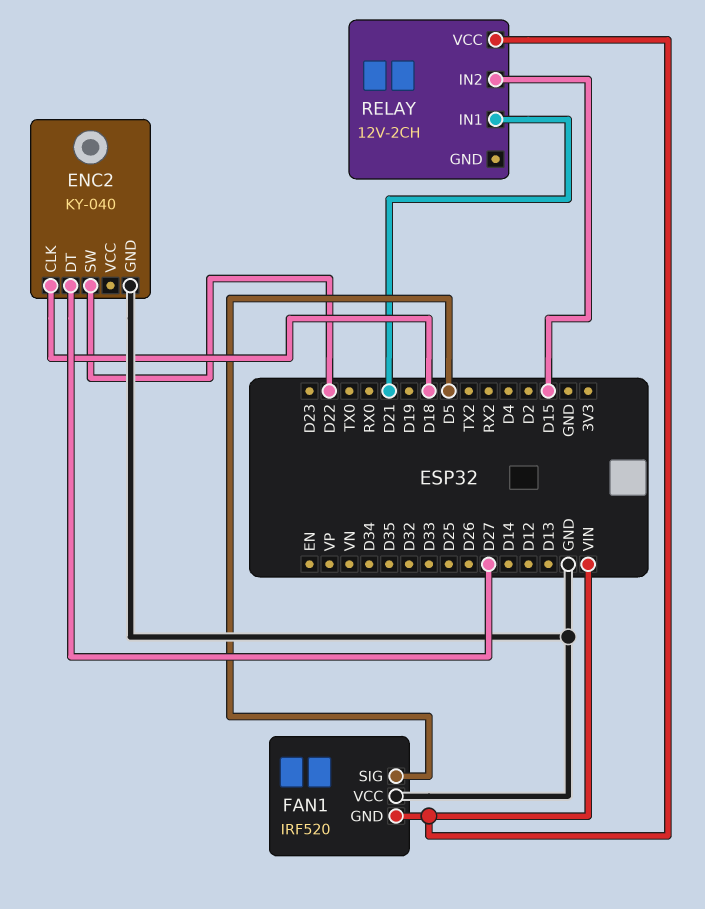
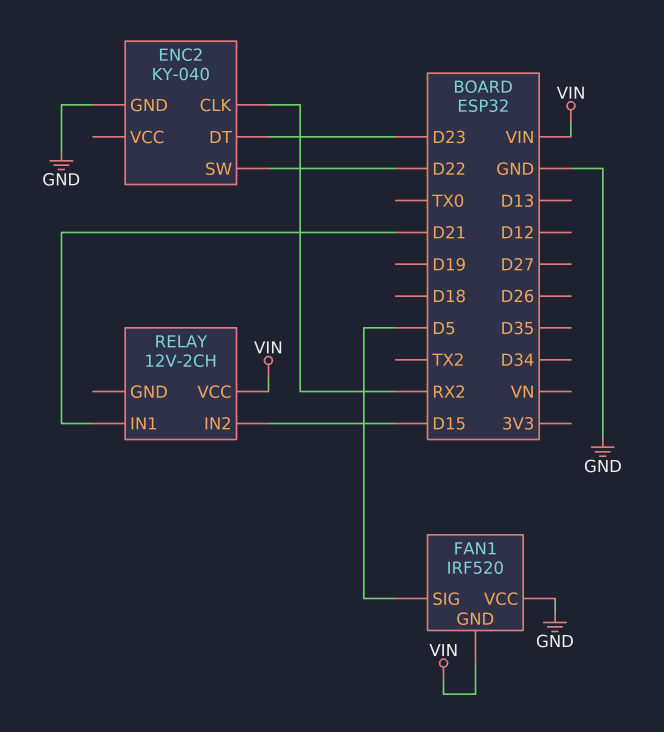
ENC2 pin CLK: D18 -> RX2
ENC2 pin DT: D27 -> D23

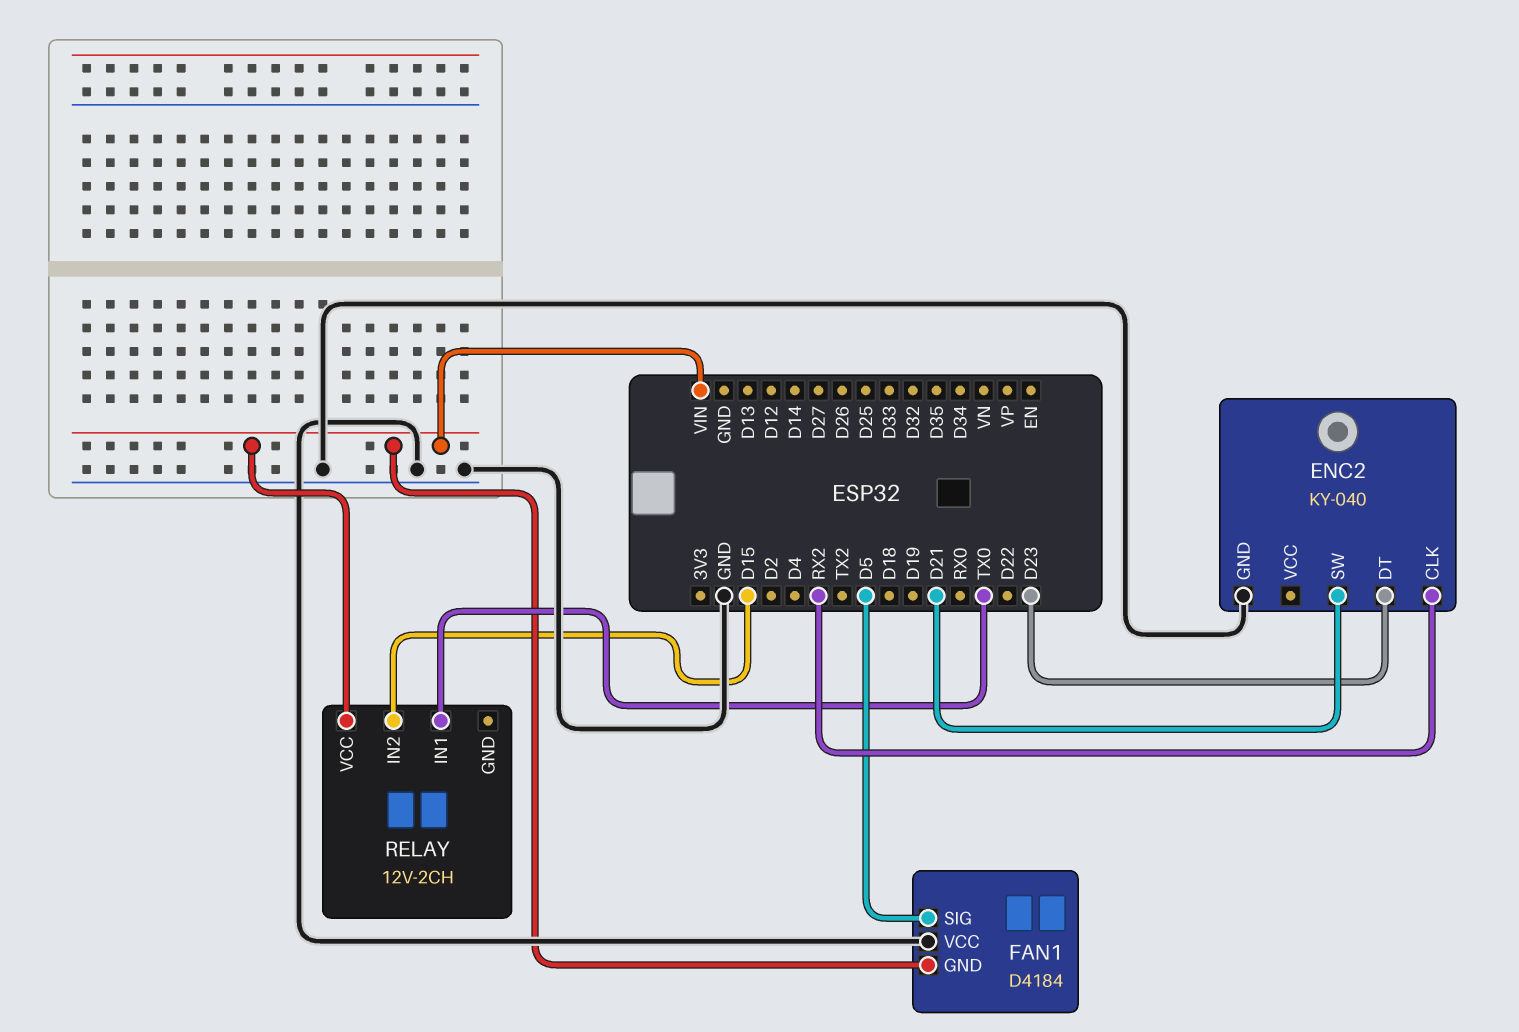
ENC2 pin SW: D22 -> D21
FAN1: IRF520 -> D4184
RELAY pin IN1: D21 -> TX0

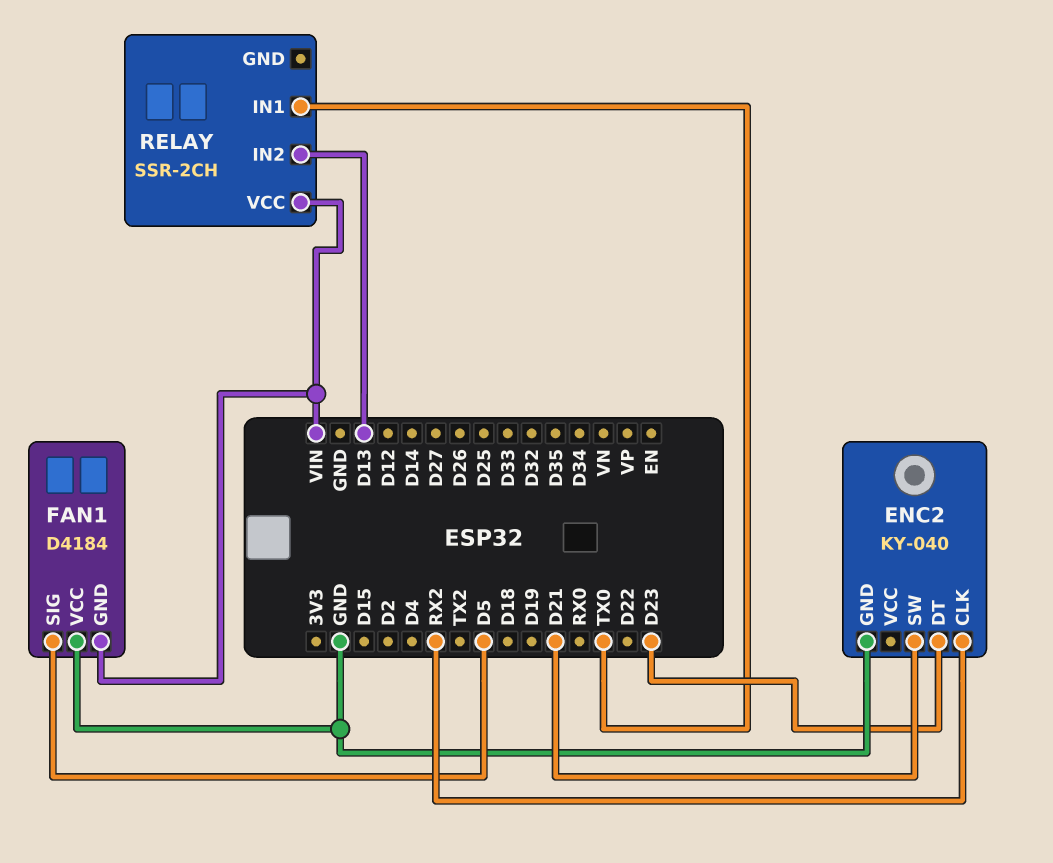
RELAY: 12V-2CH -> SSR-2CH
RELAY pin IN2: D15 -> D13

